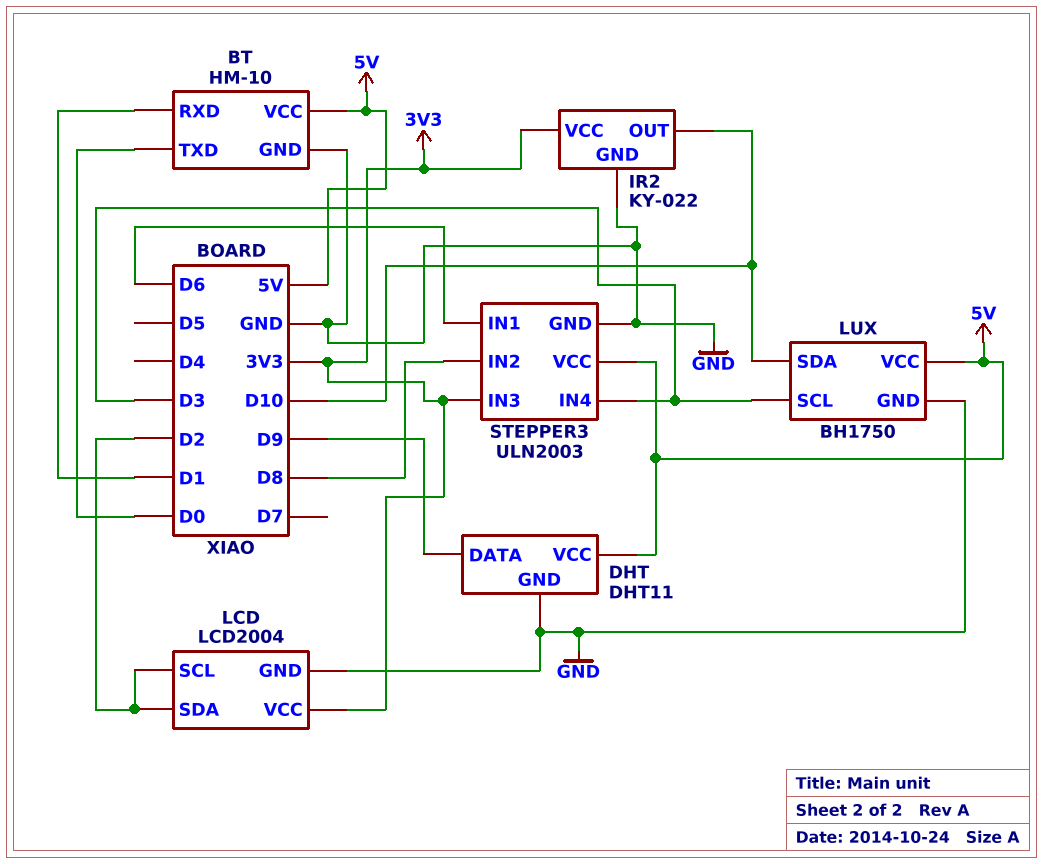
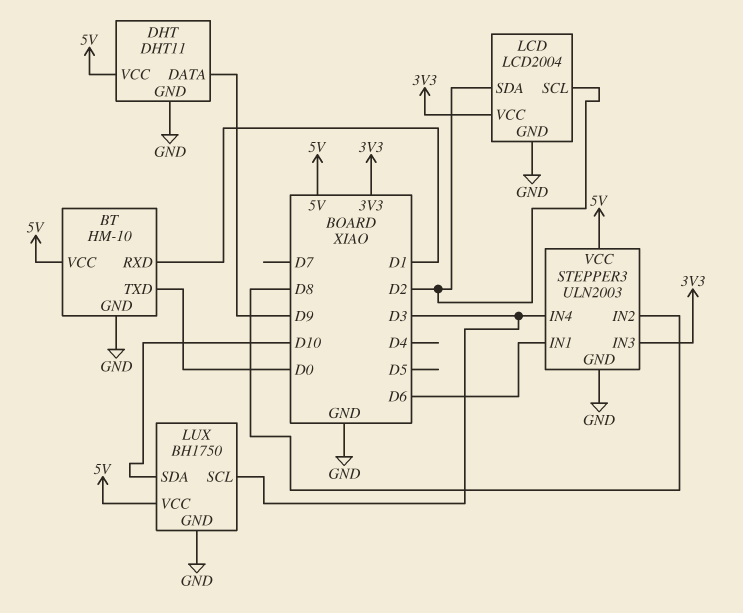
IR2: KY-022 -> none
IR2 pin GND: GND -> none
IR2 pin OUT: D10 -> none
IR2 pin VCC: 3V3 -> none

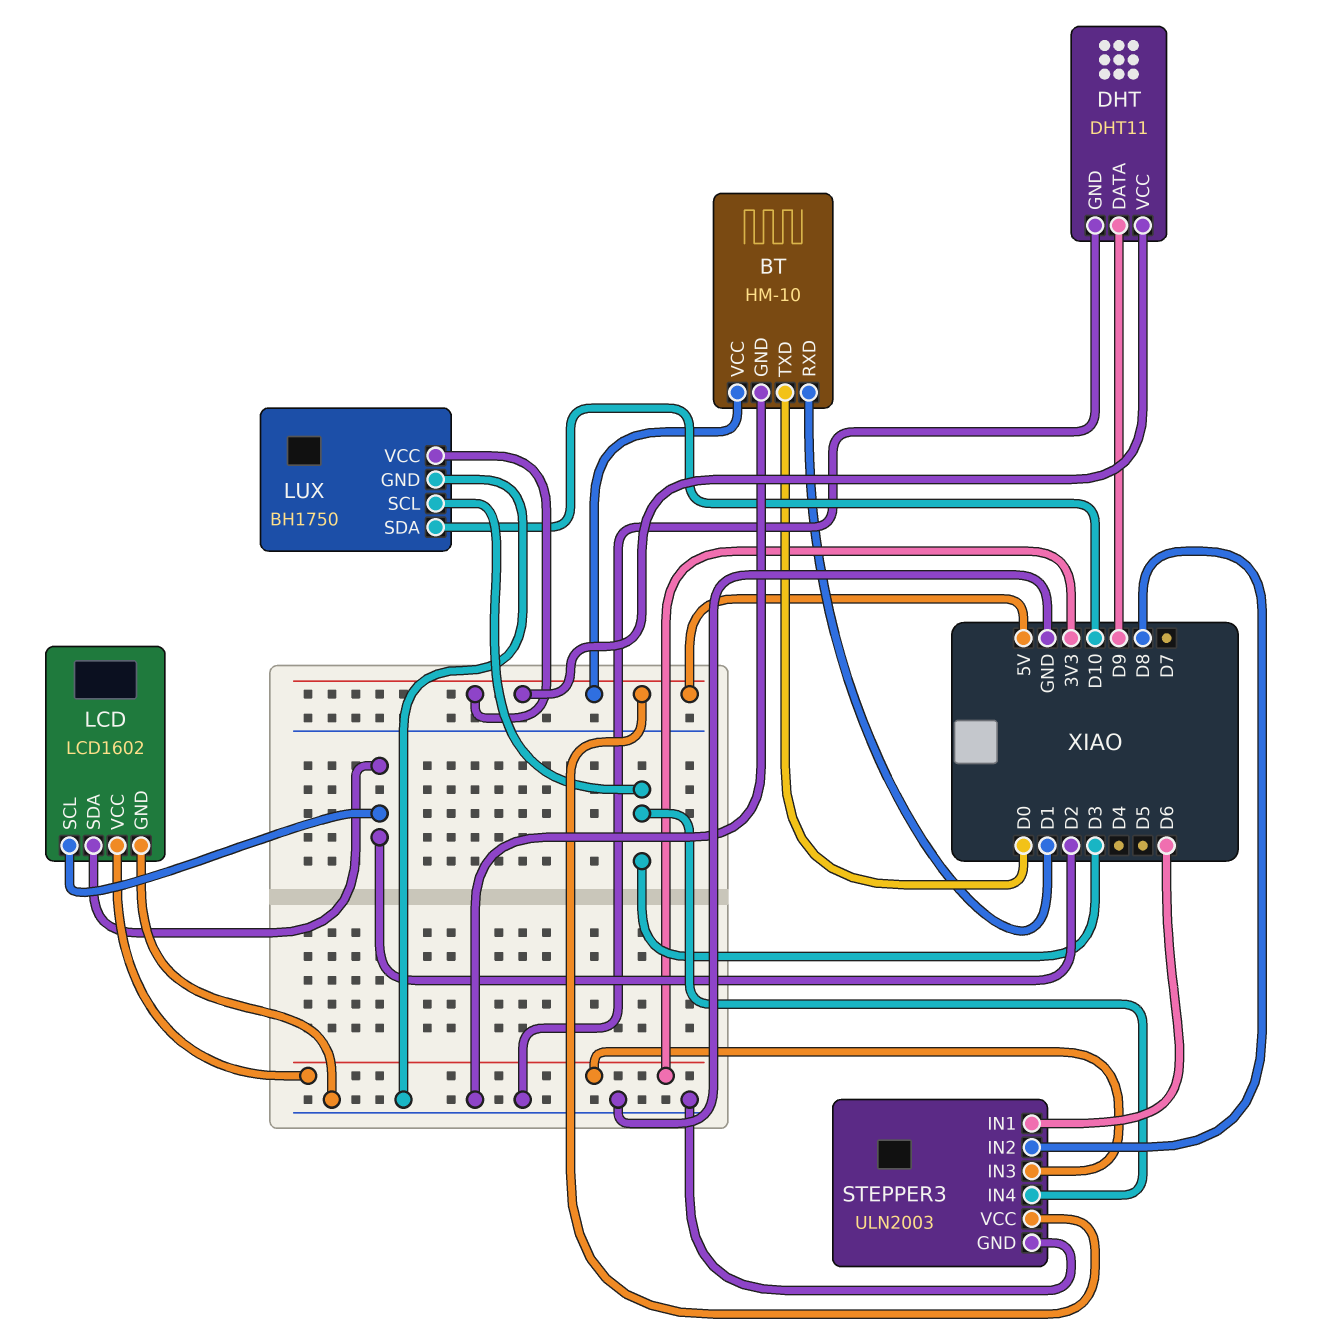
LCD: LCD2004 -> LCD1602

